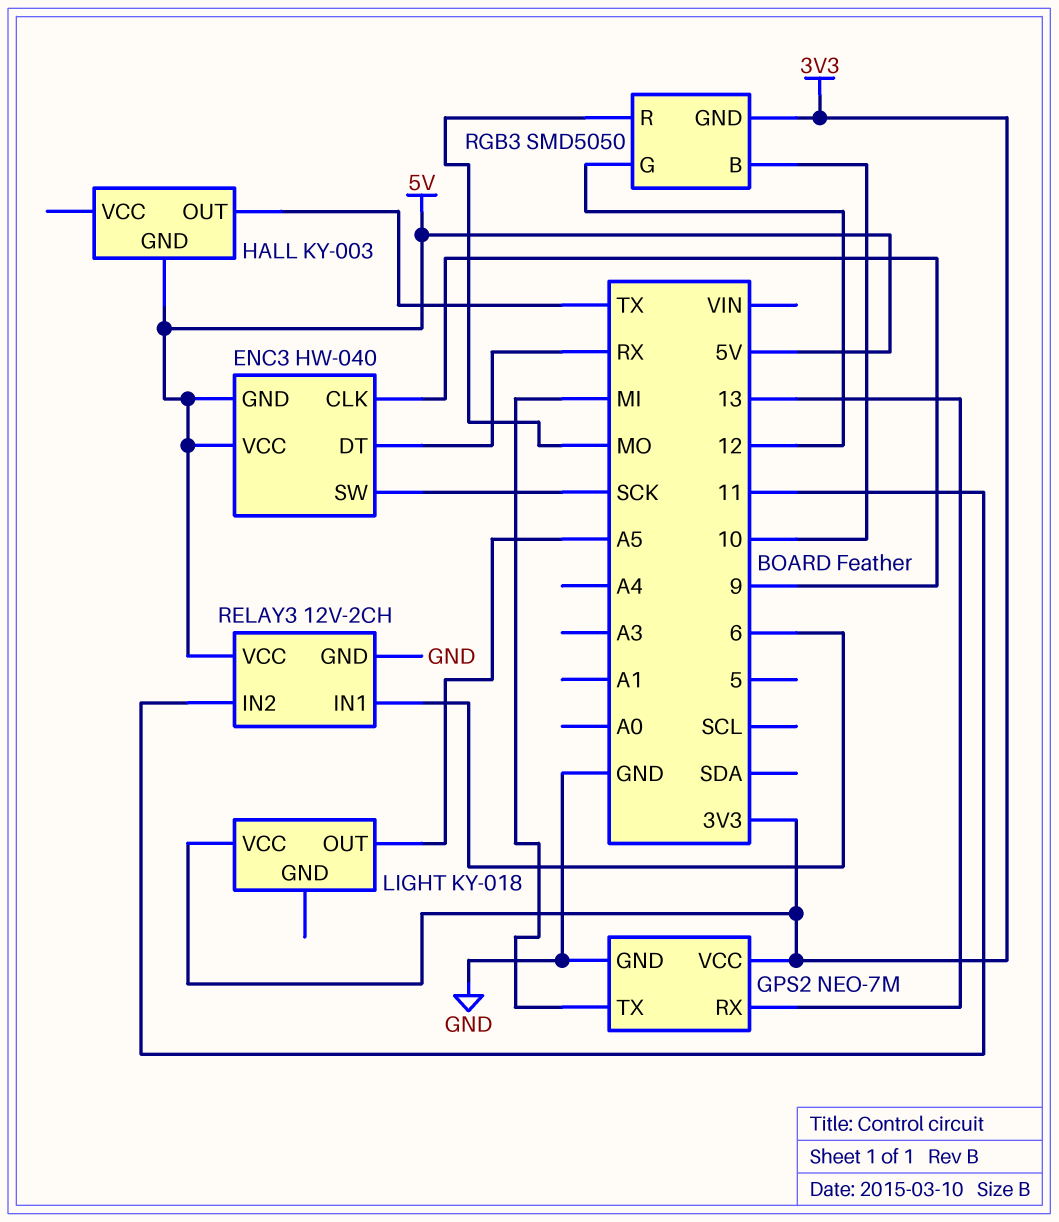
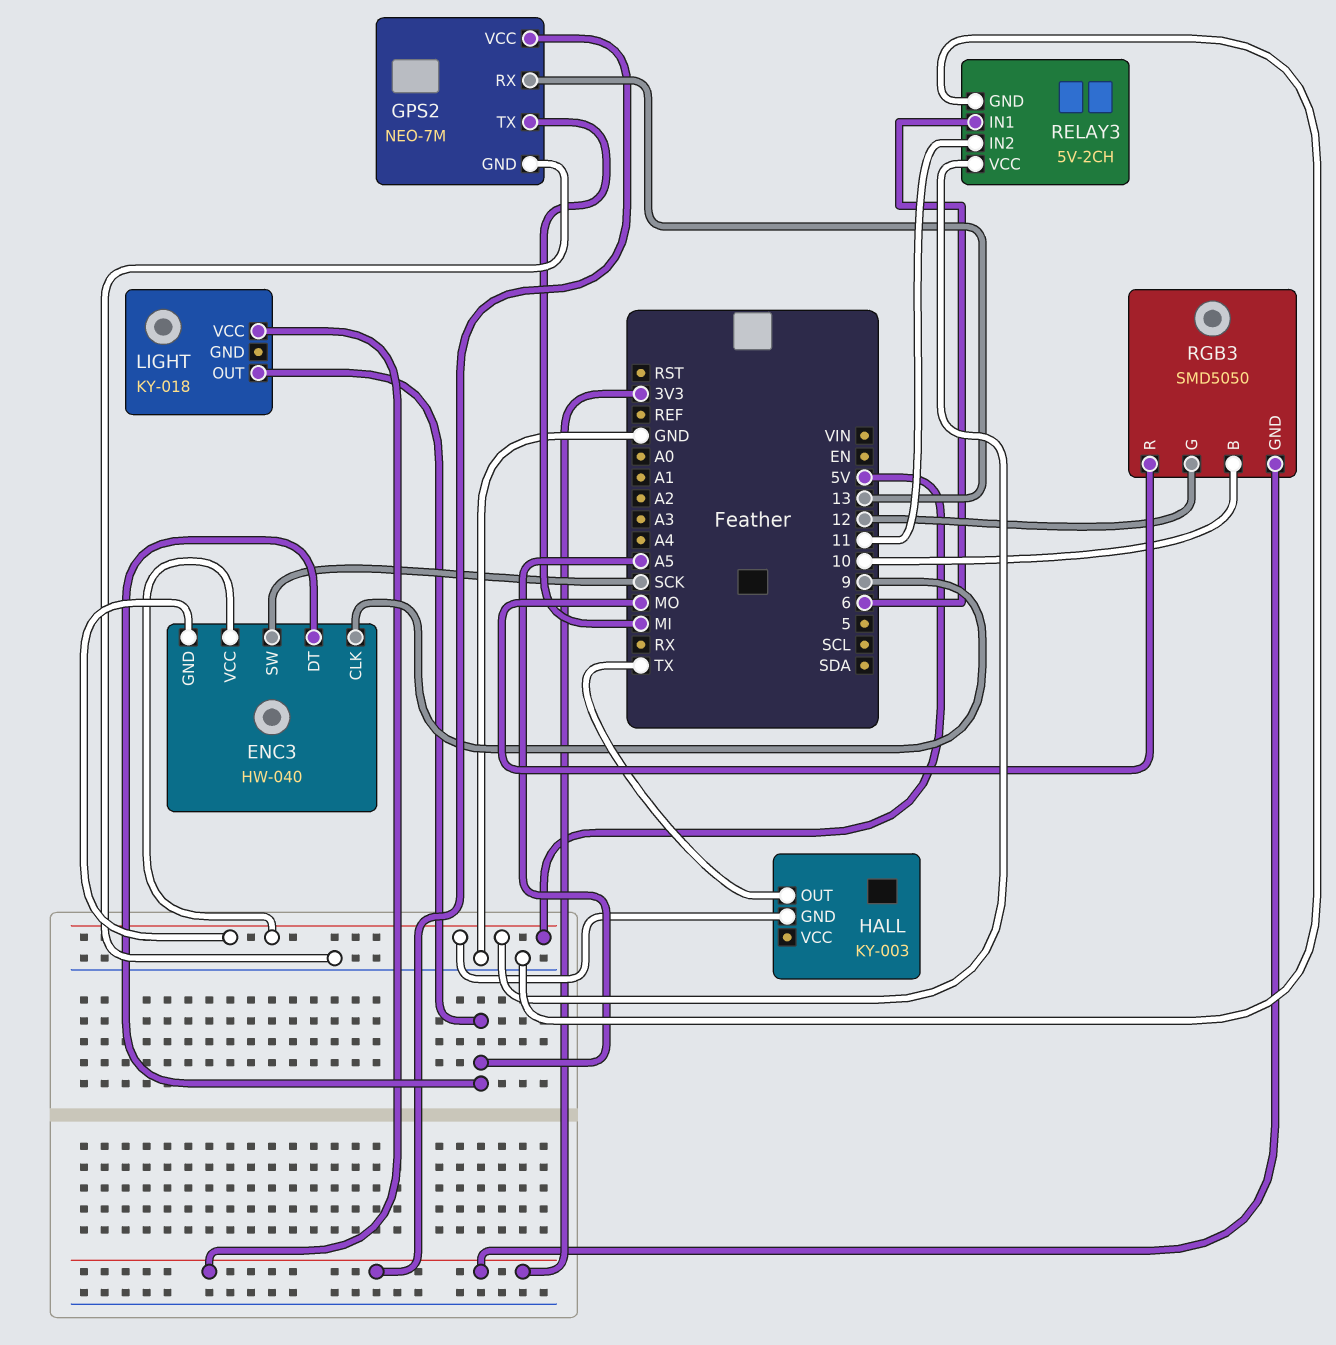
ENC3 pin DT: RX -> A5
RELAY3: 12V-2CH -> 5V-2CH

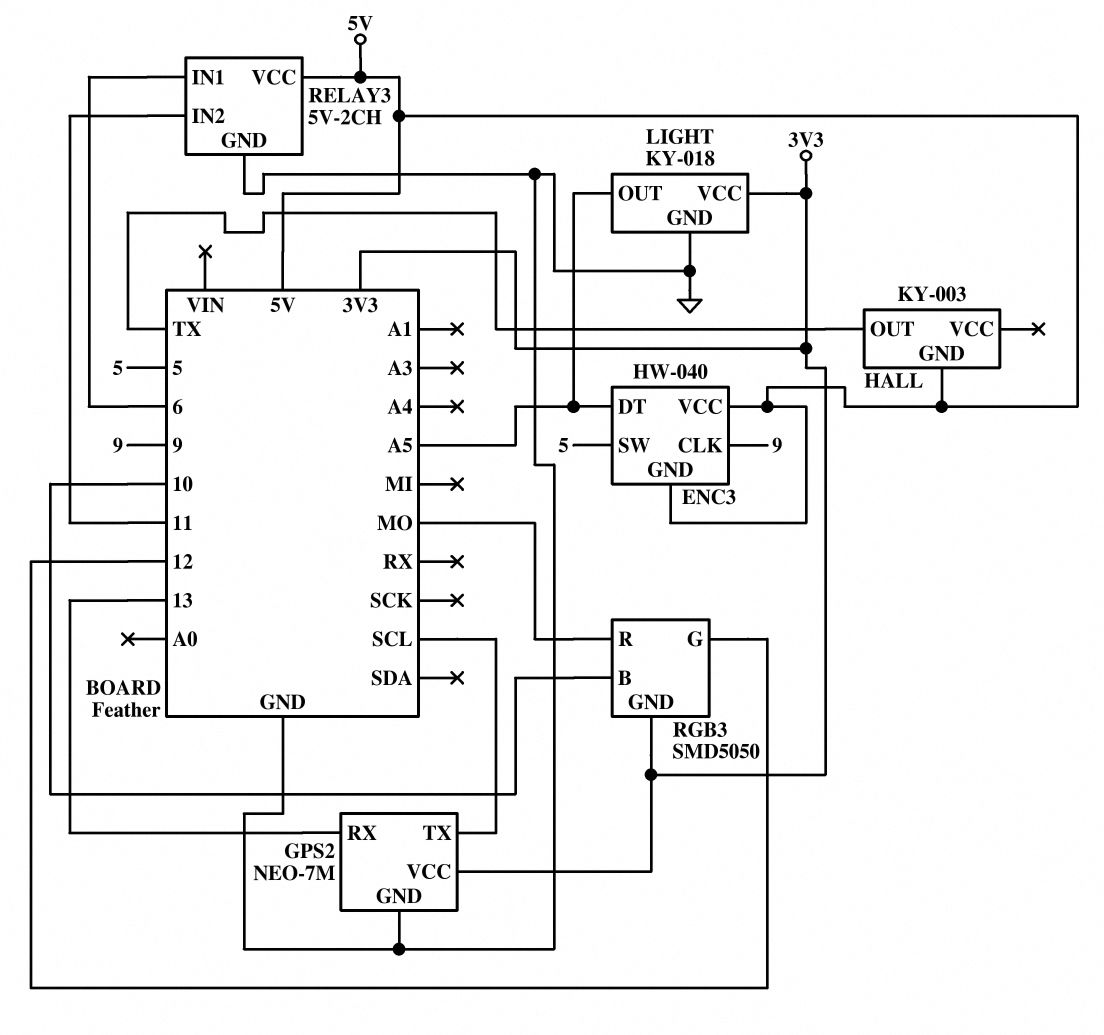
ENC3 pin SW: SCK -> 5
GPS2 pin TX: MI -> SCL
LIGHT pin GND: none -> GND

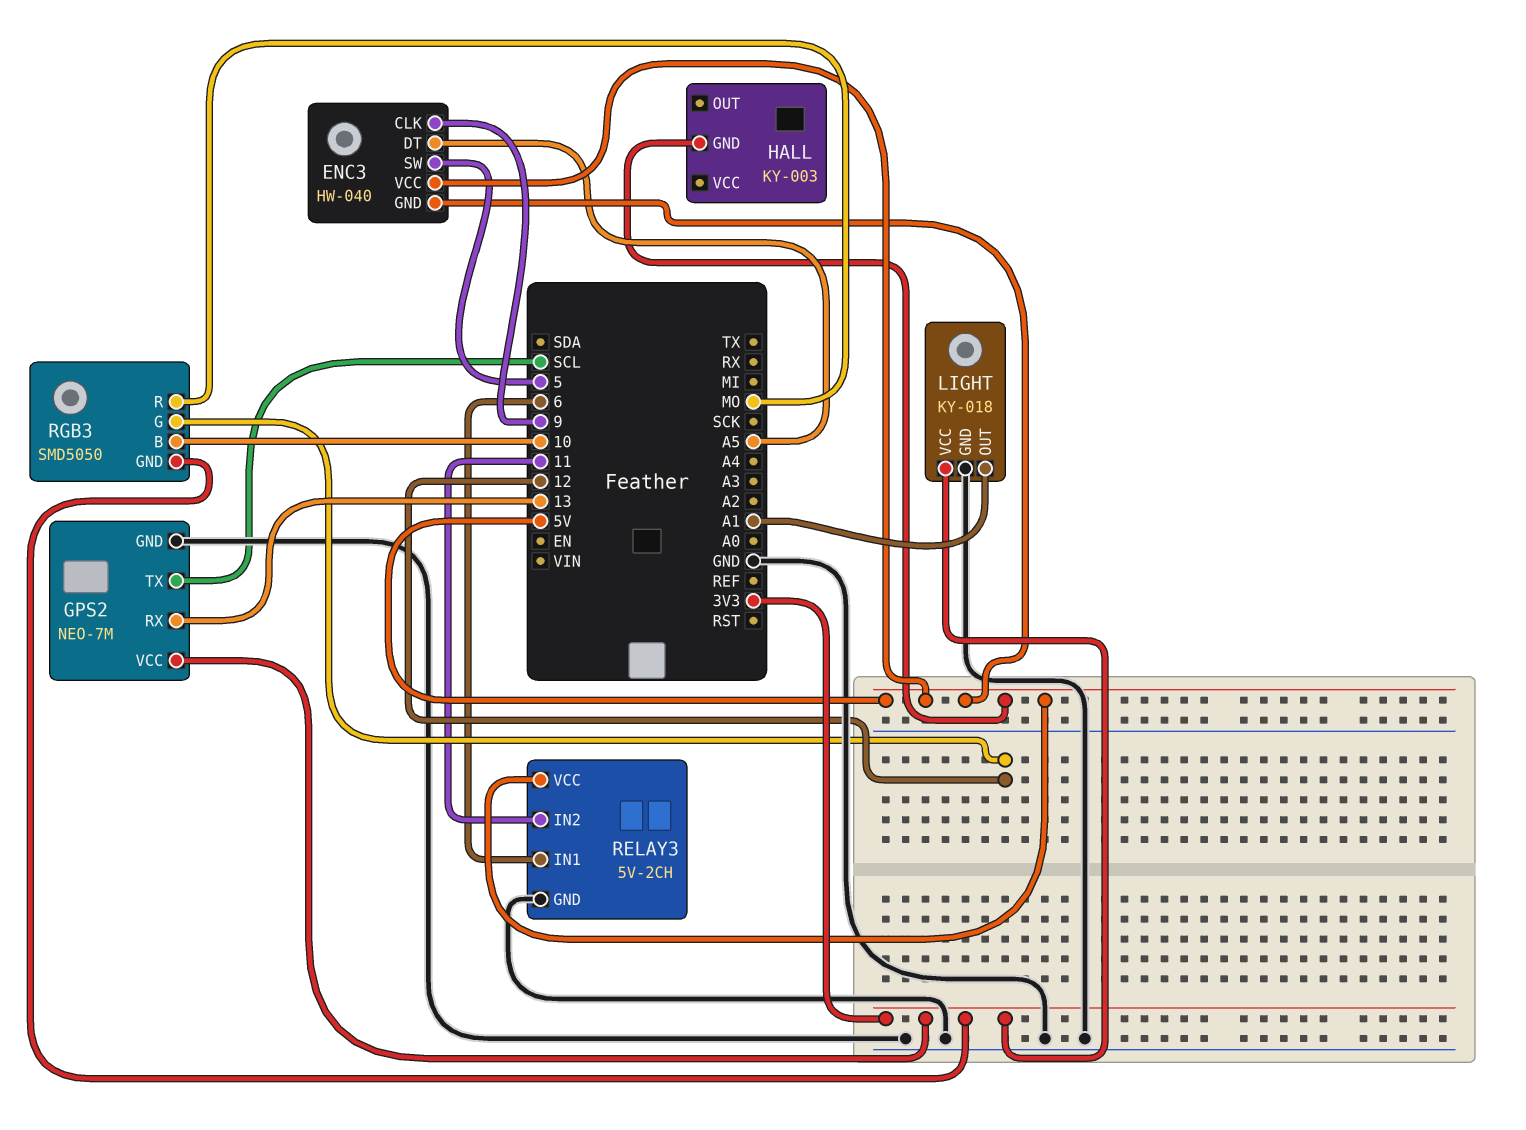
HALL pin OUT: TX -> none
LIGHT pin OUT: A5 -> A1

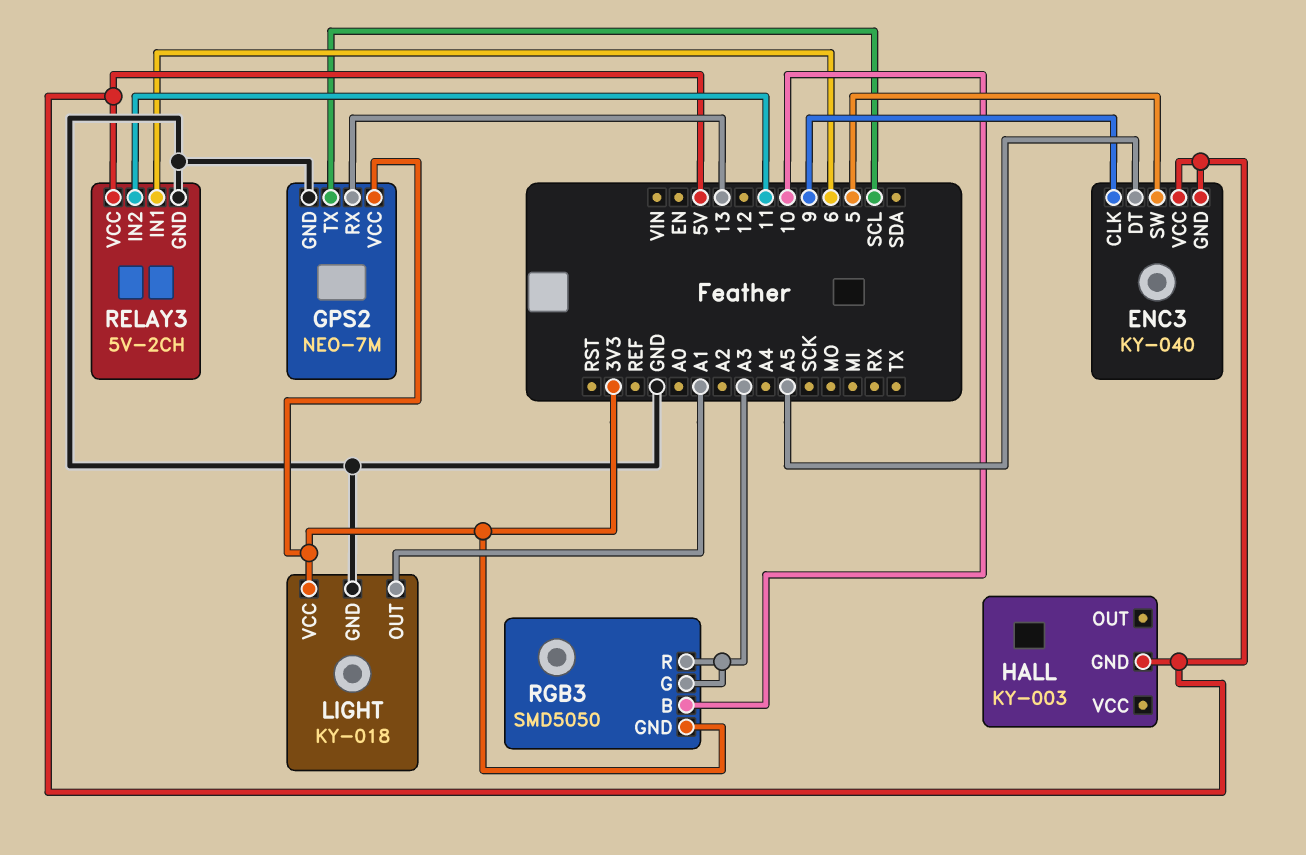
ENC3: HW-040 -> KY-040
RGB3 pin G: 12 -> A3
RGB3 pin R: MO -> A3

